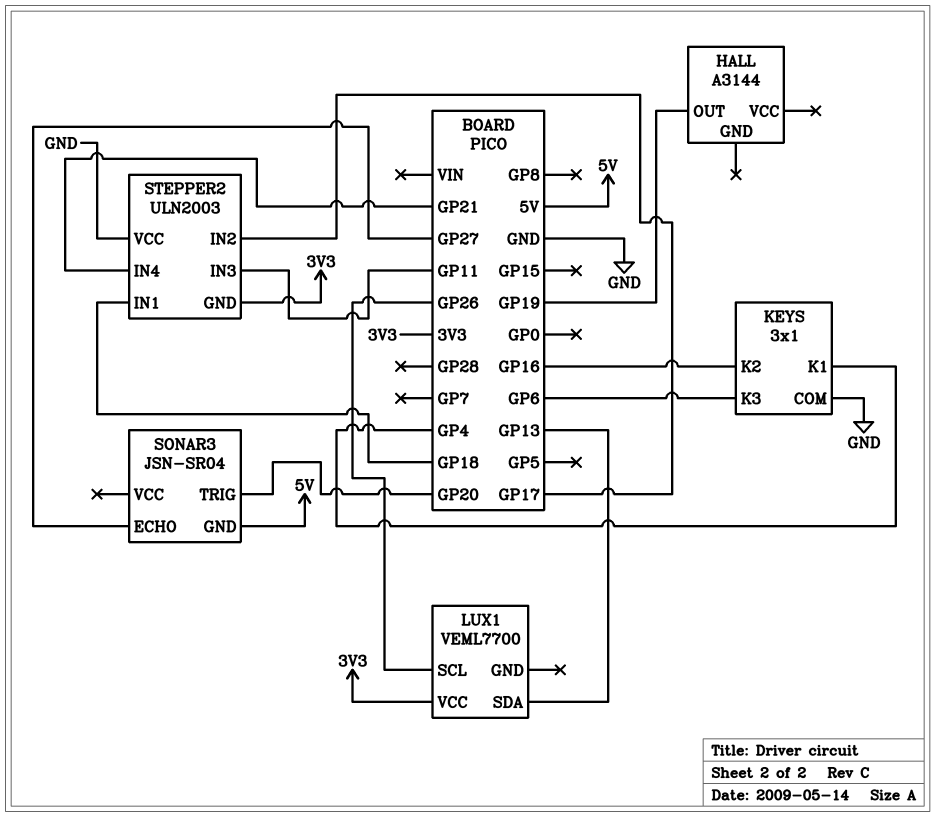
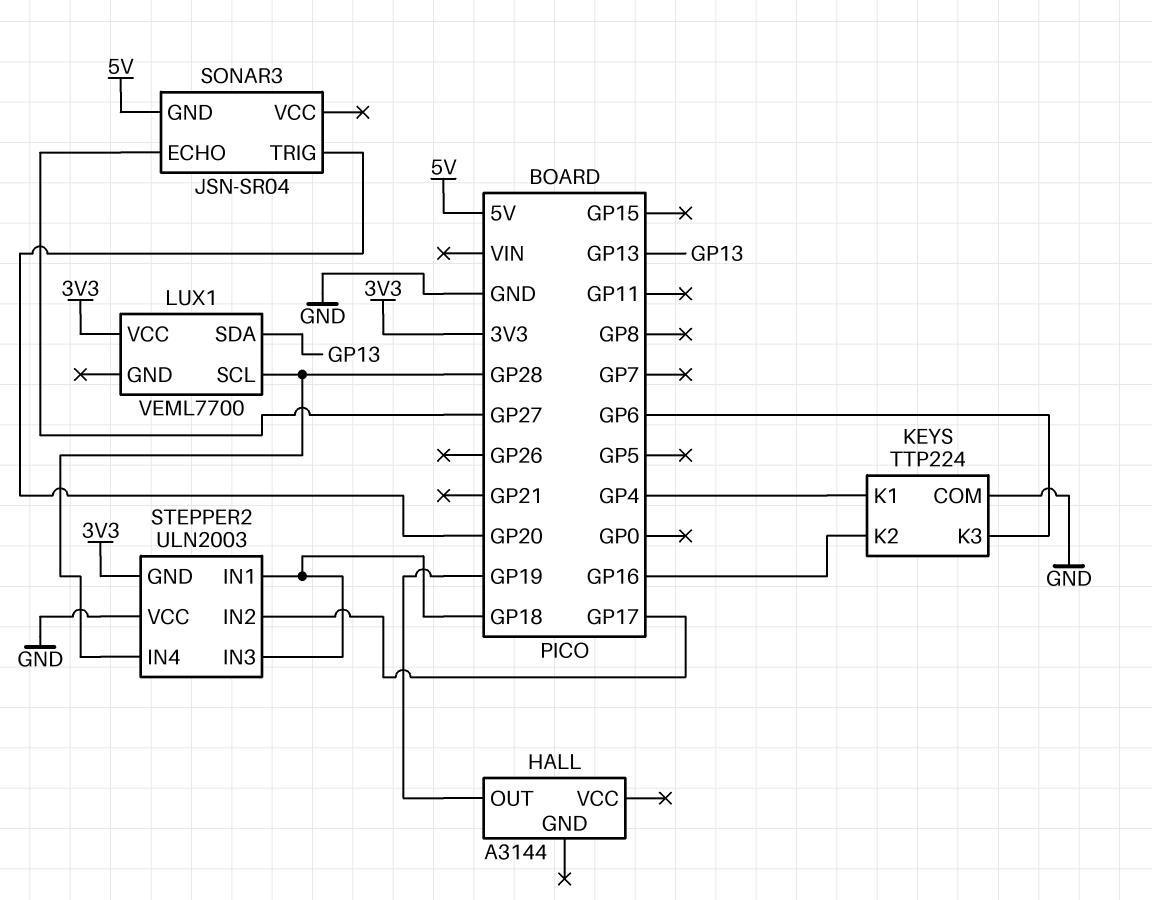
KEYS: 3x1 -> TTP224
LUX1 pin SCL: GP26 -> GP28
STEPPER2 pin IN3: GP11 -> GP18
STEPPER2 pin IN4: GP21 -> GP28

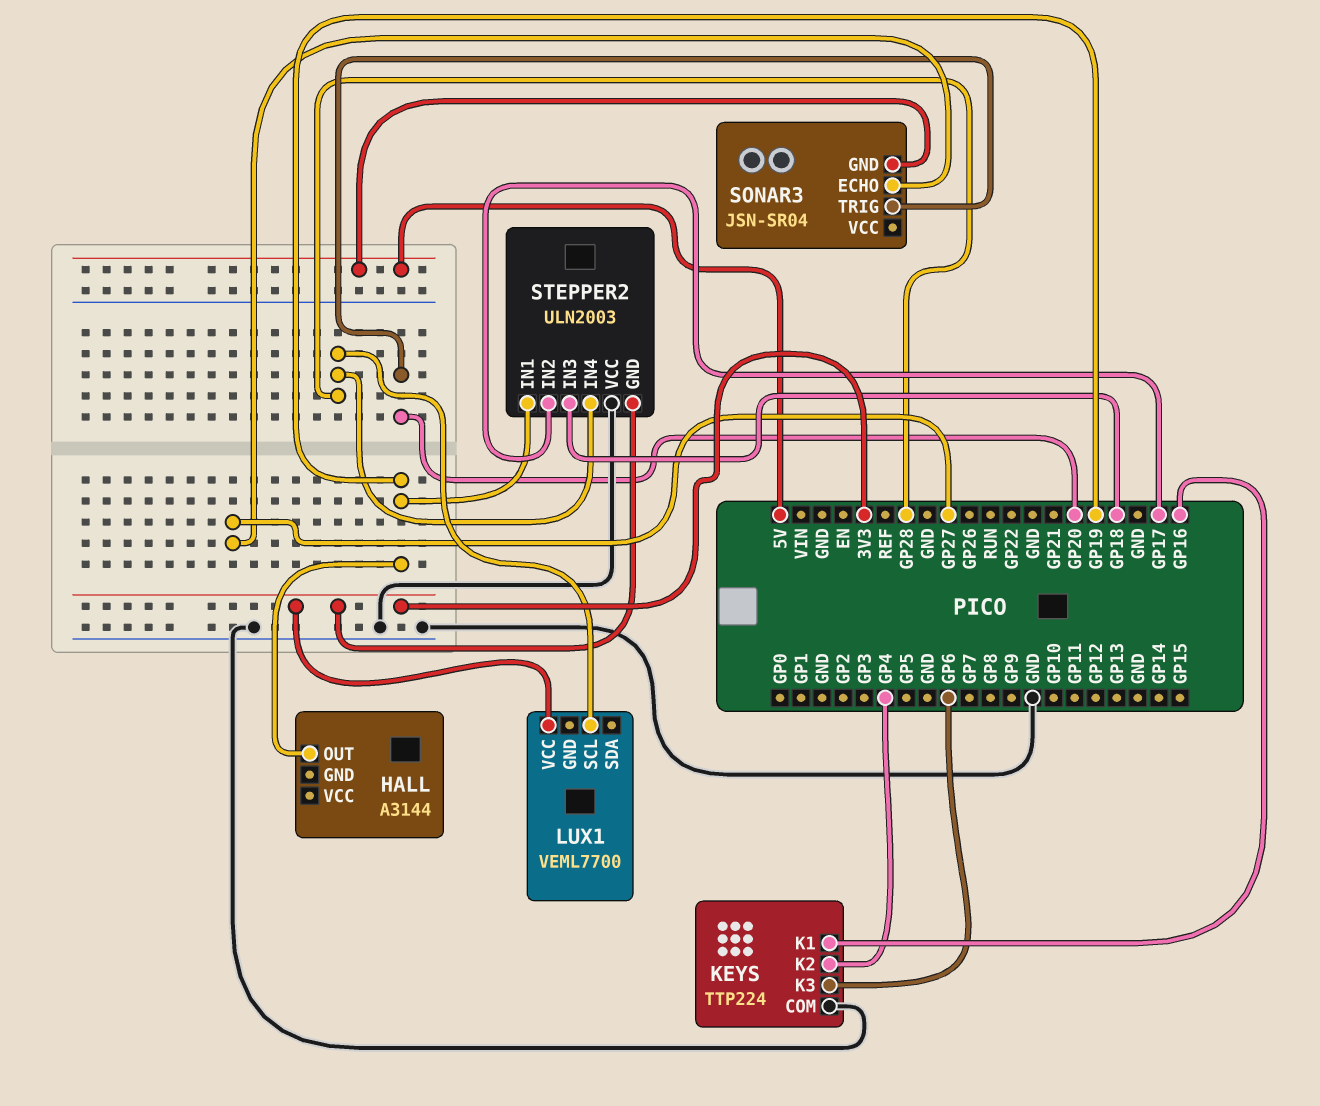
KEYS pin K1: GP4 -> GP16
KEYS pin K2: GP16 -> GP4
LUX1 pin SDA: GP13 -> none
STEPPER2 pin IN1: GP18 -> GP19

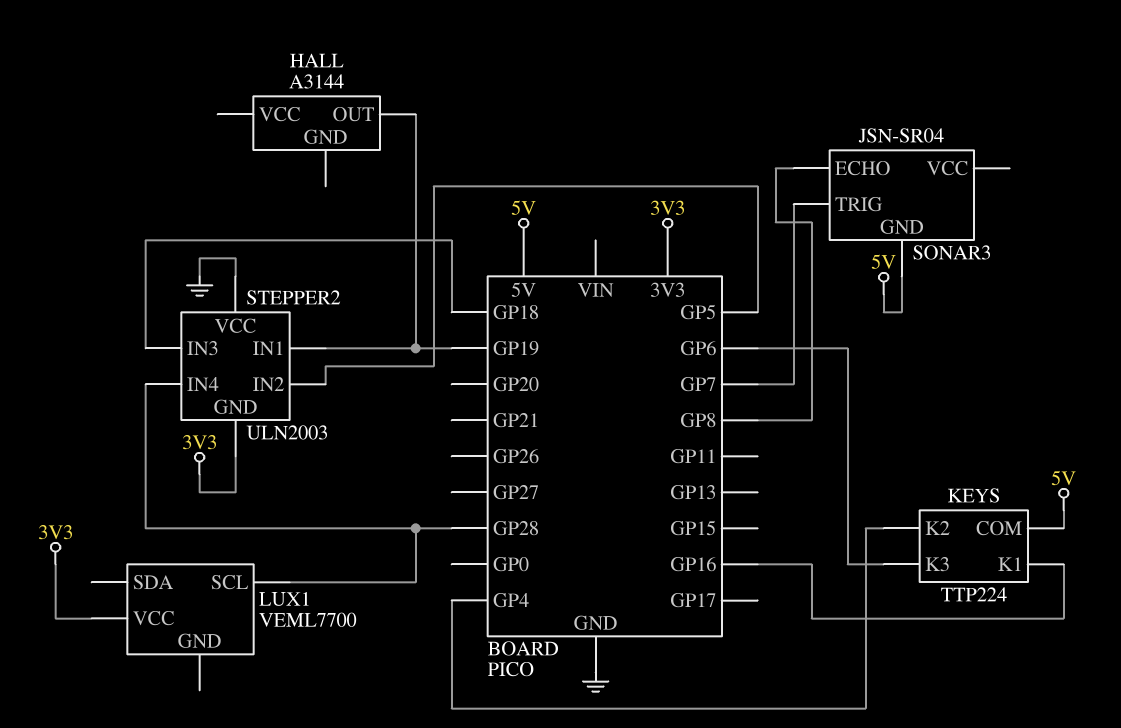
KEYS pin COM: GND -> 5V
SONAR3 pin ECHO: GP27 -> GP8
SONAR3 pin TRIG: GP20 -> GP7
STEPPER2 pin IN2: GP17 -> GP5

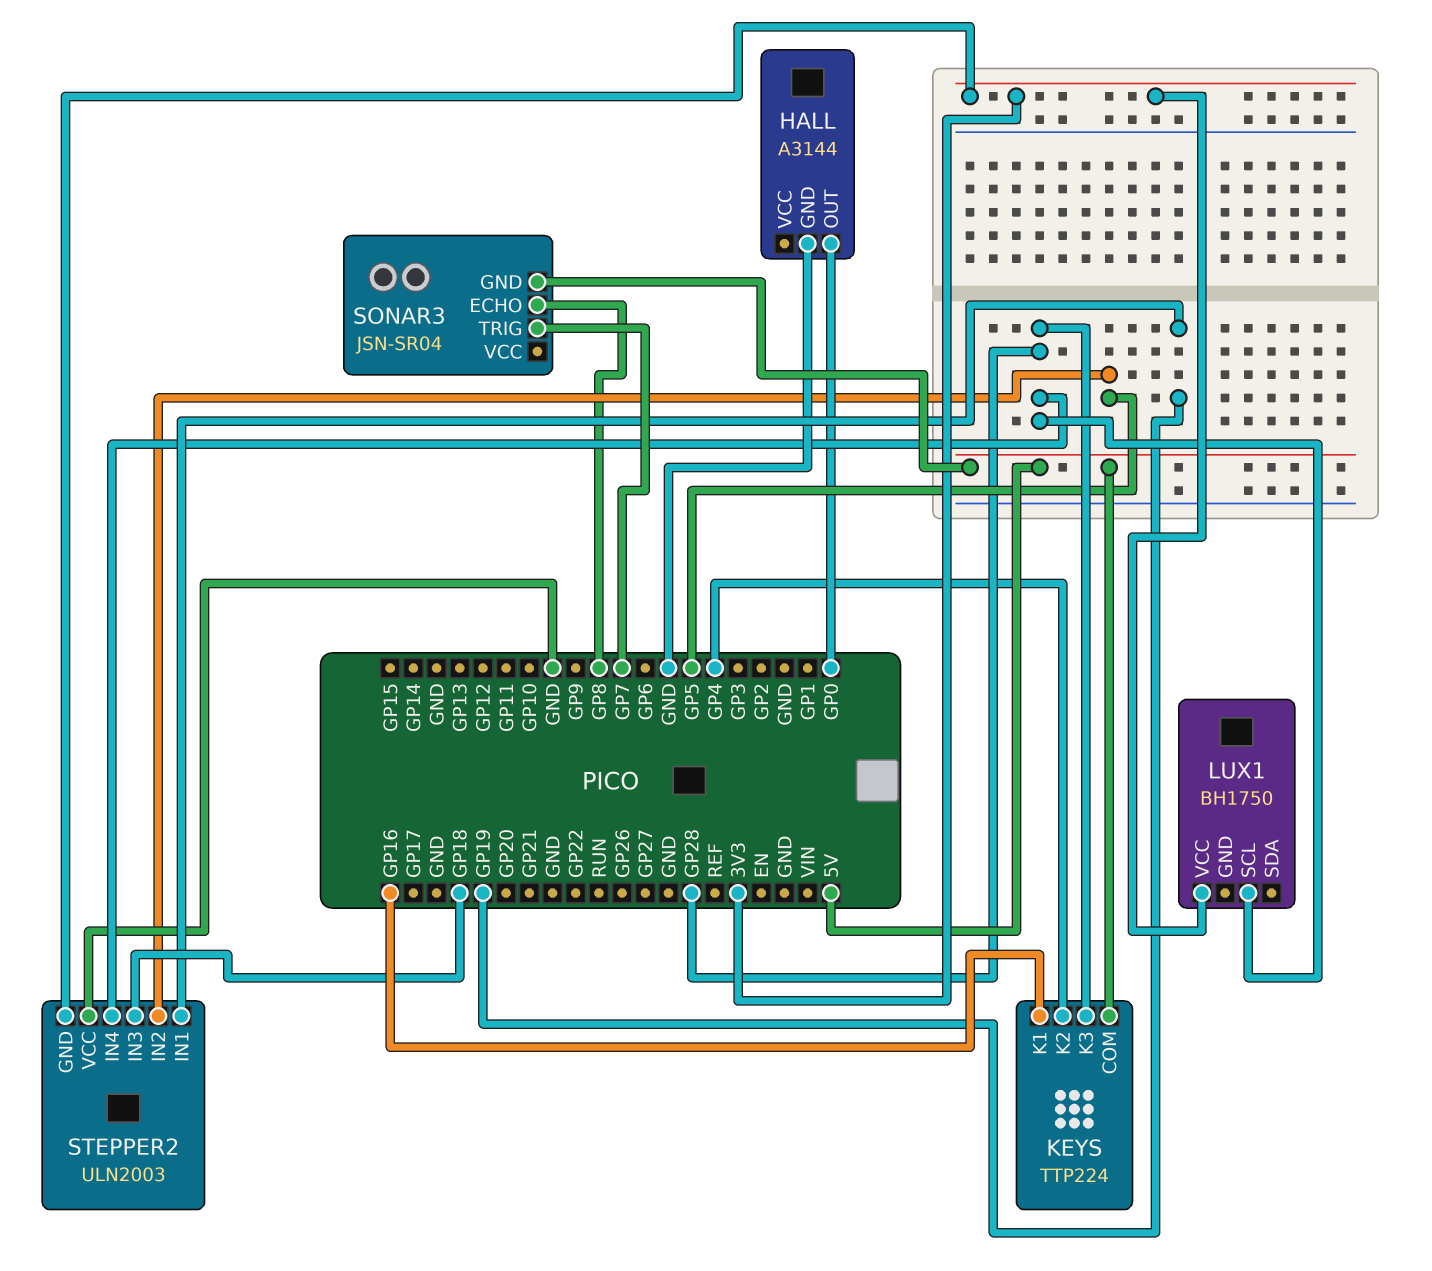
HALL pin GND: none -> GND
HALL pin OUT: GP19 -> GP0
KEYS pin K3: GP6 -> GP28
LUX1: VEML7700 -> BH1750

